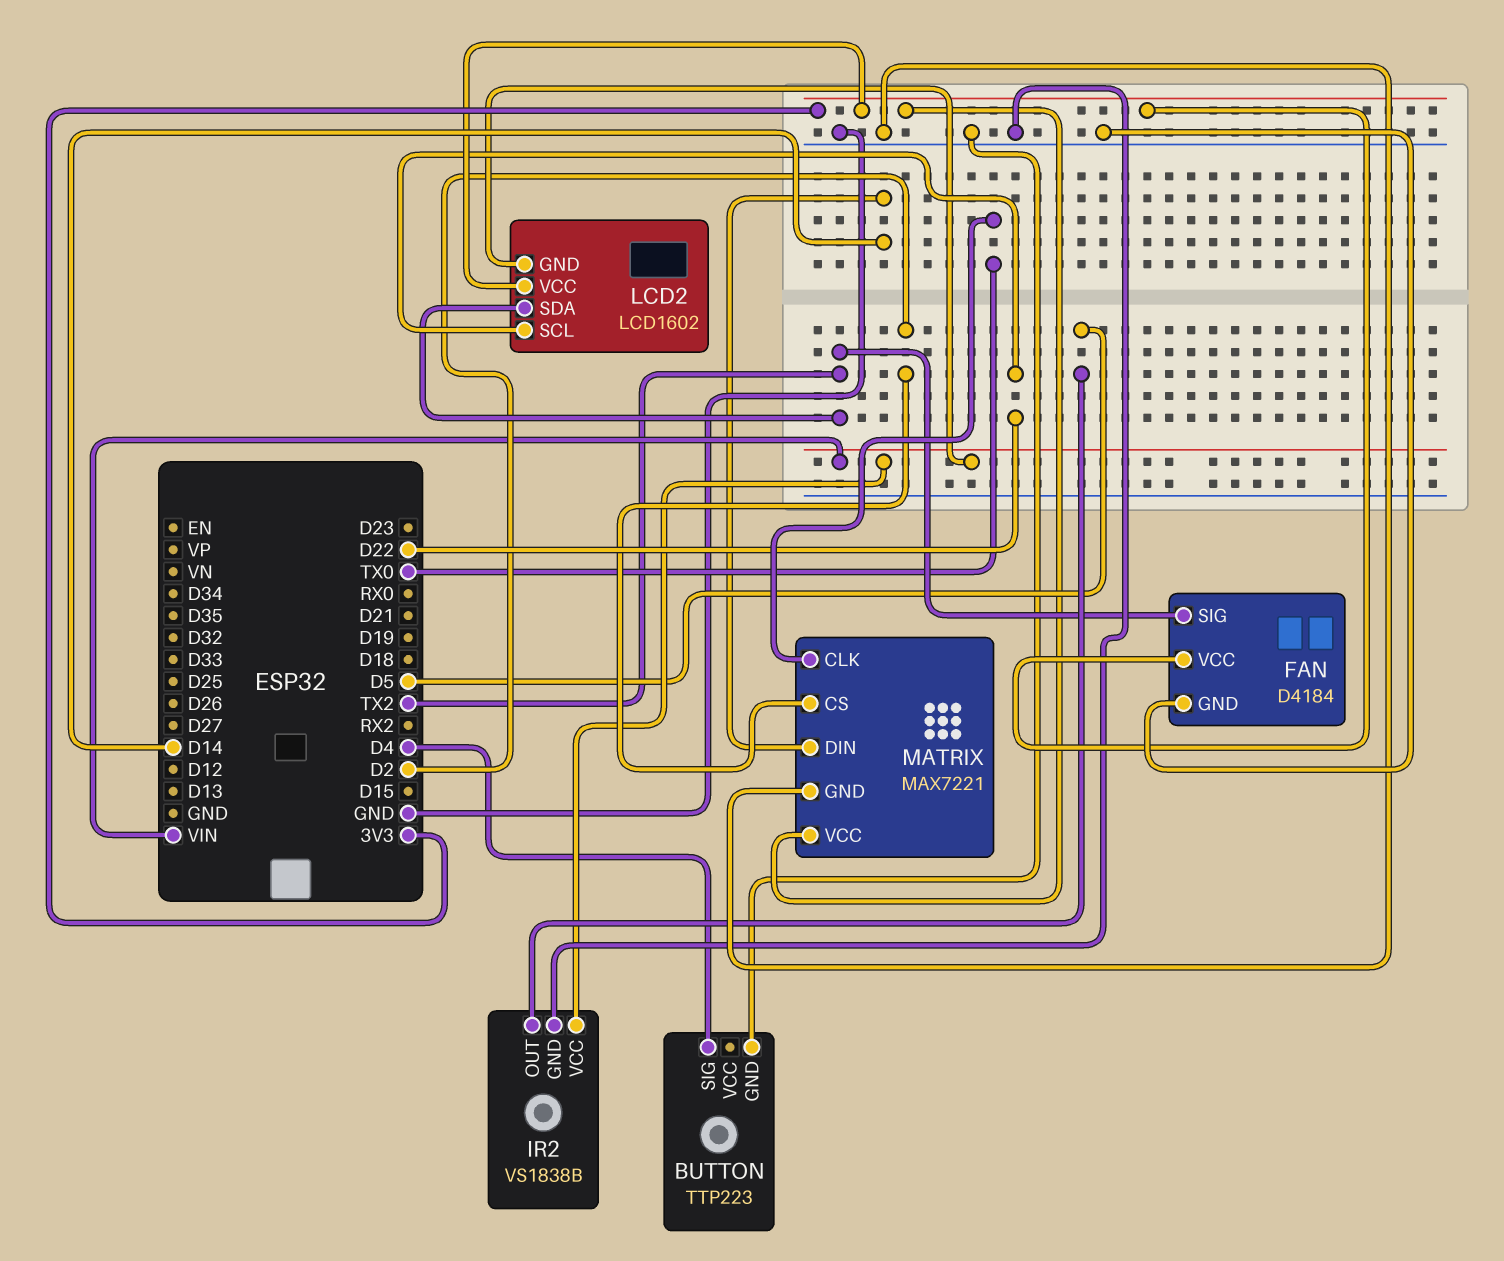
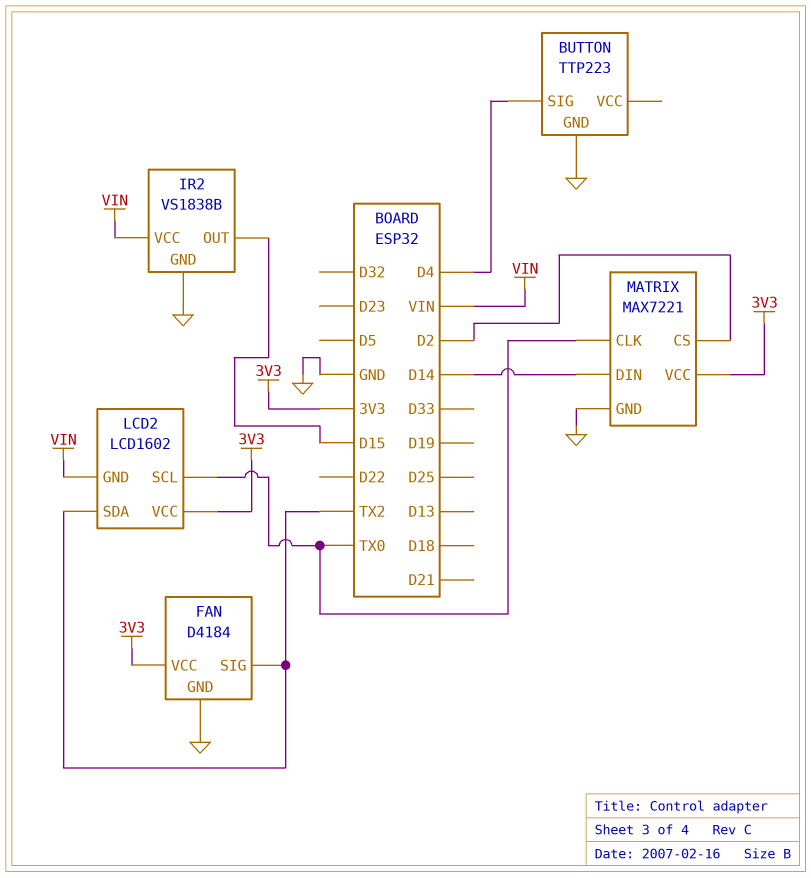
IR2 pin OUT: D5 -> D15
LCD2 pin SCL: D22 -> TX0

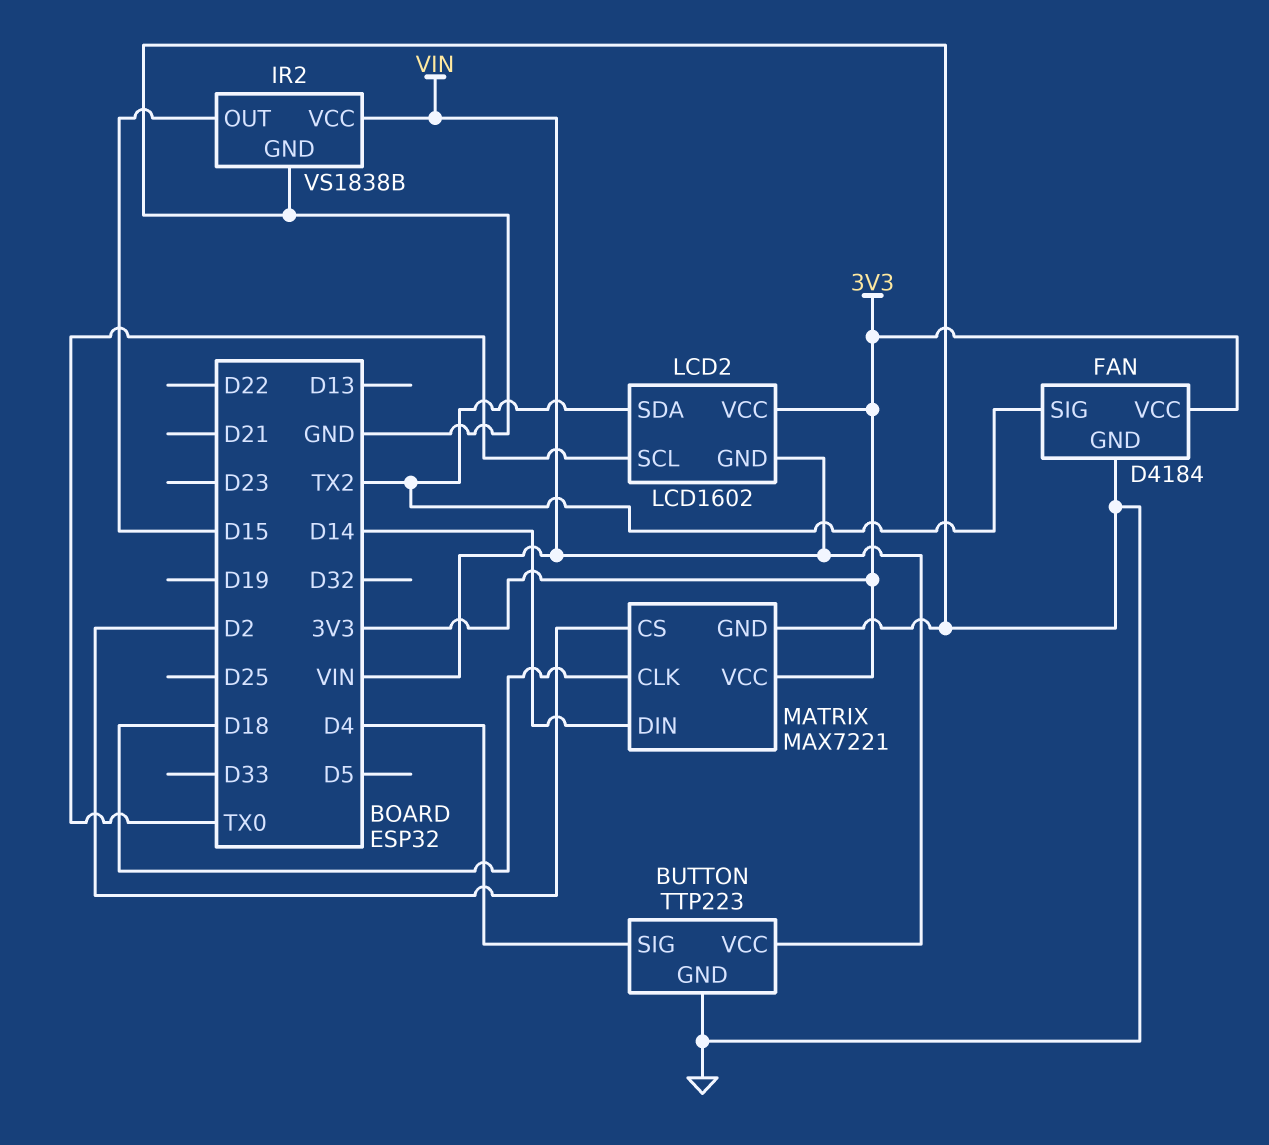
BUTTON pin VCC: none -> VIN
MATRIX pin CLK: TX0 -> D18

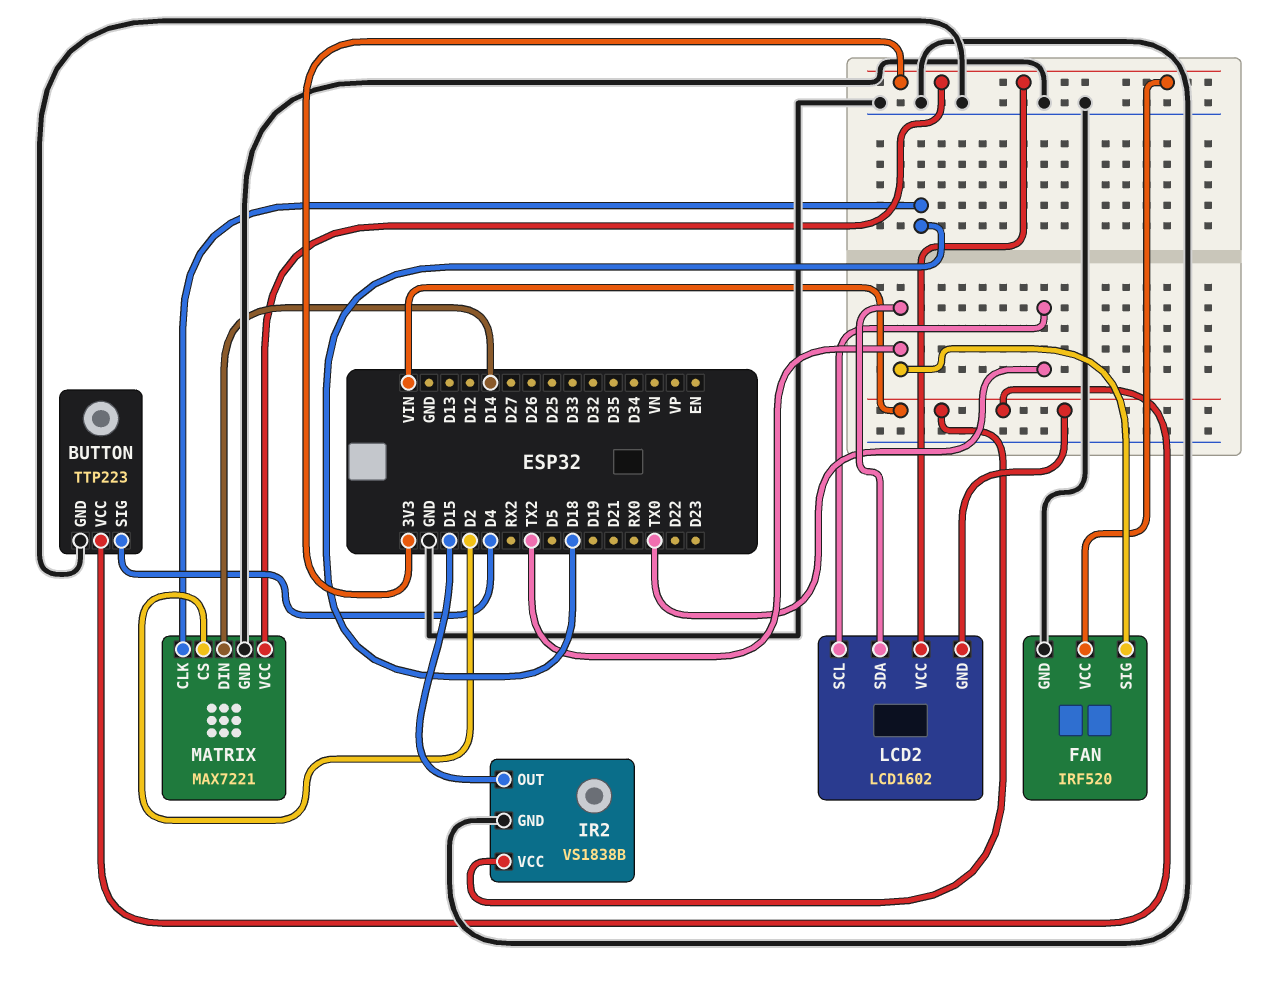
FAN: D4184 -> IRF520

